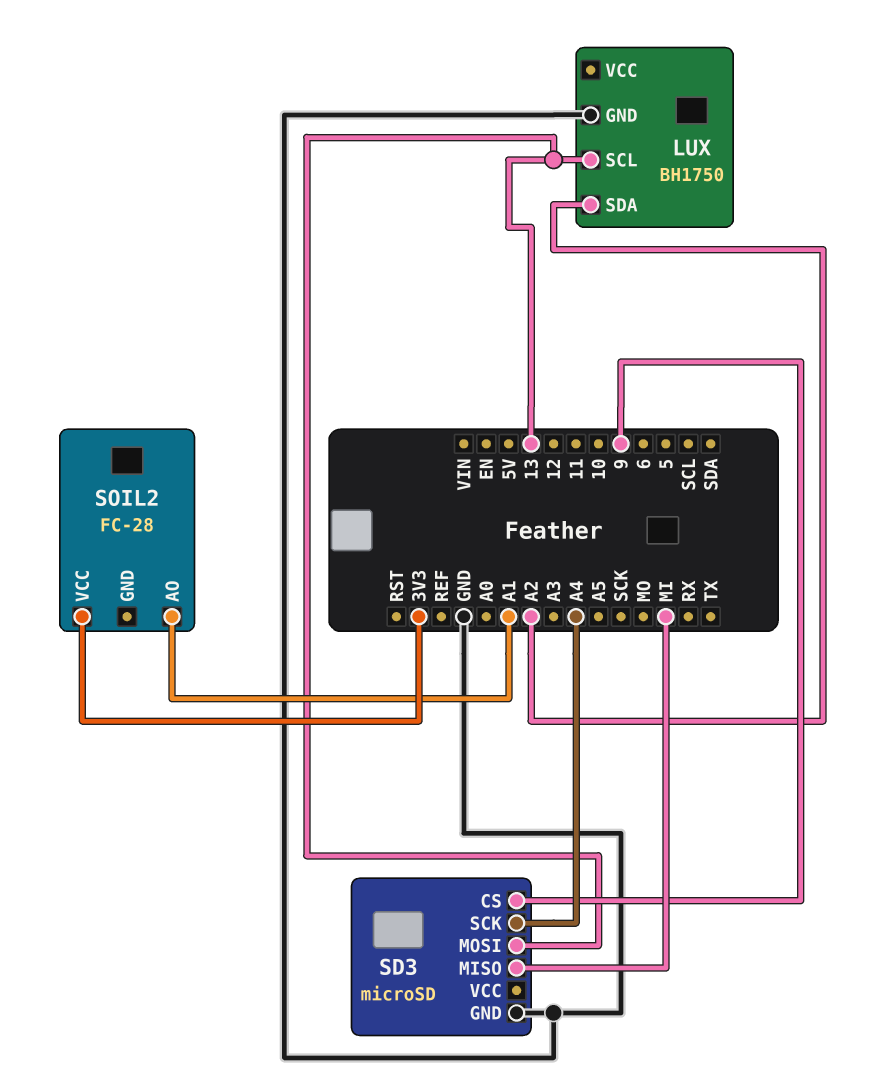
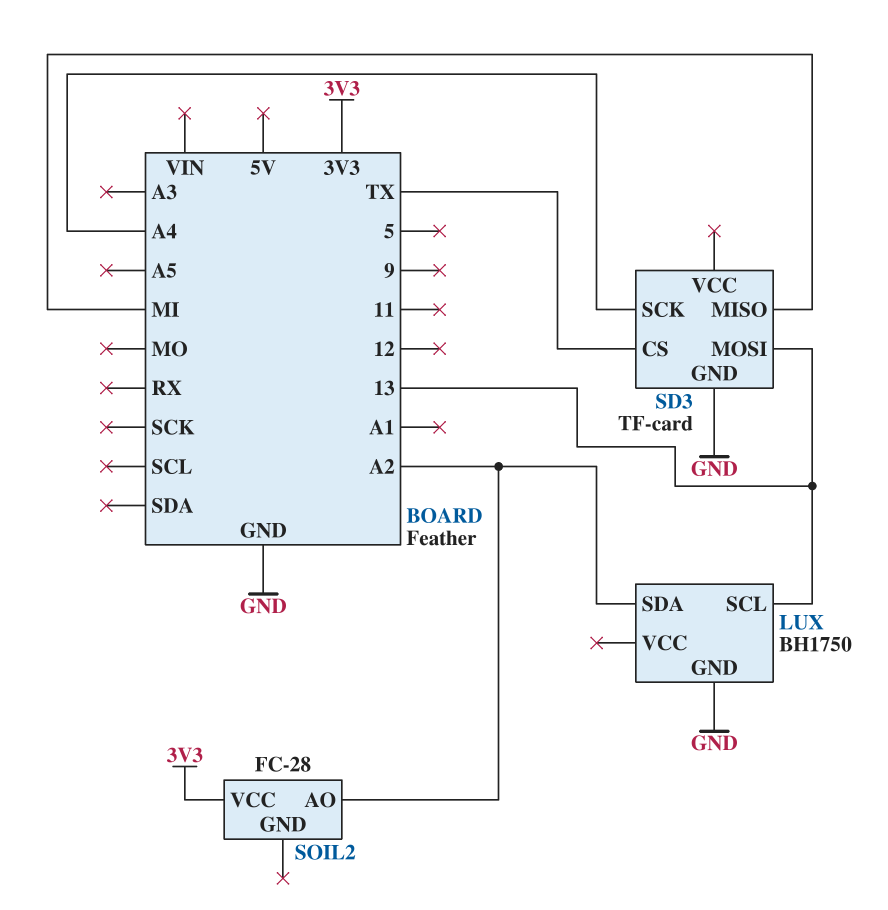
SD3: microSD -> TF-card
SD3 pin CS: 9 -> TX
SOIL2 pin AO: A1 -> A2

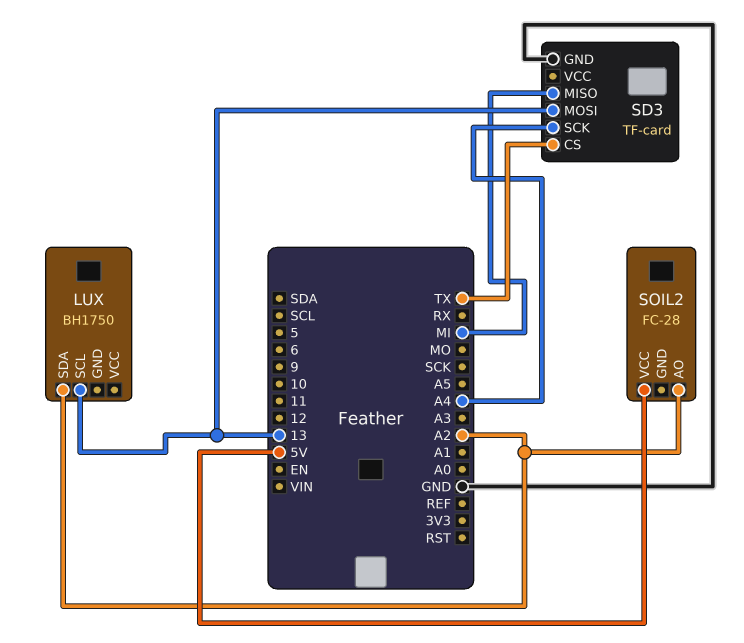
LUX pin GND: GND -> none
SOIL2 pin VCC: 3V3 -> 5V

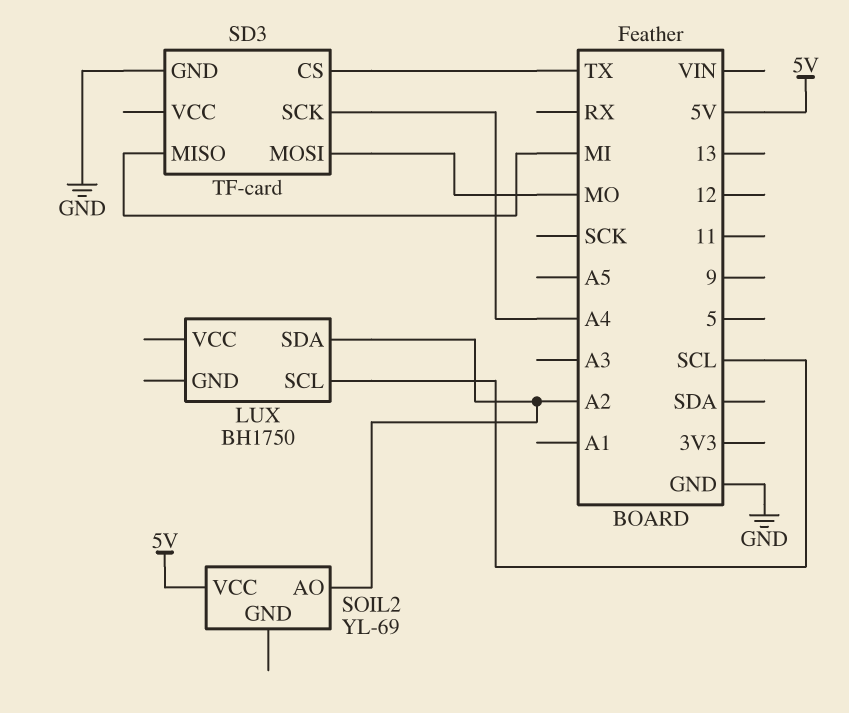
LUX pin SCL: 13 -> SCL
SD3 pin MOSI: 13 -> MO
SOIL2: FC-28 -> YL-69

